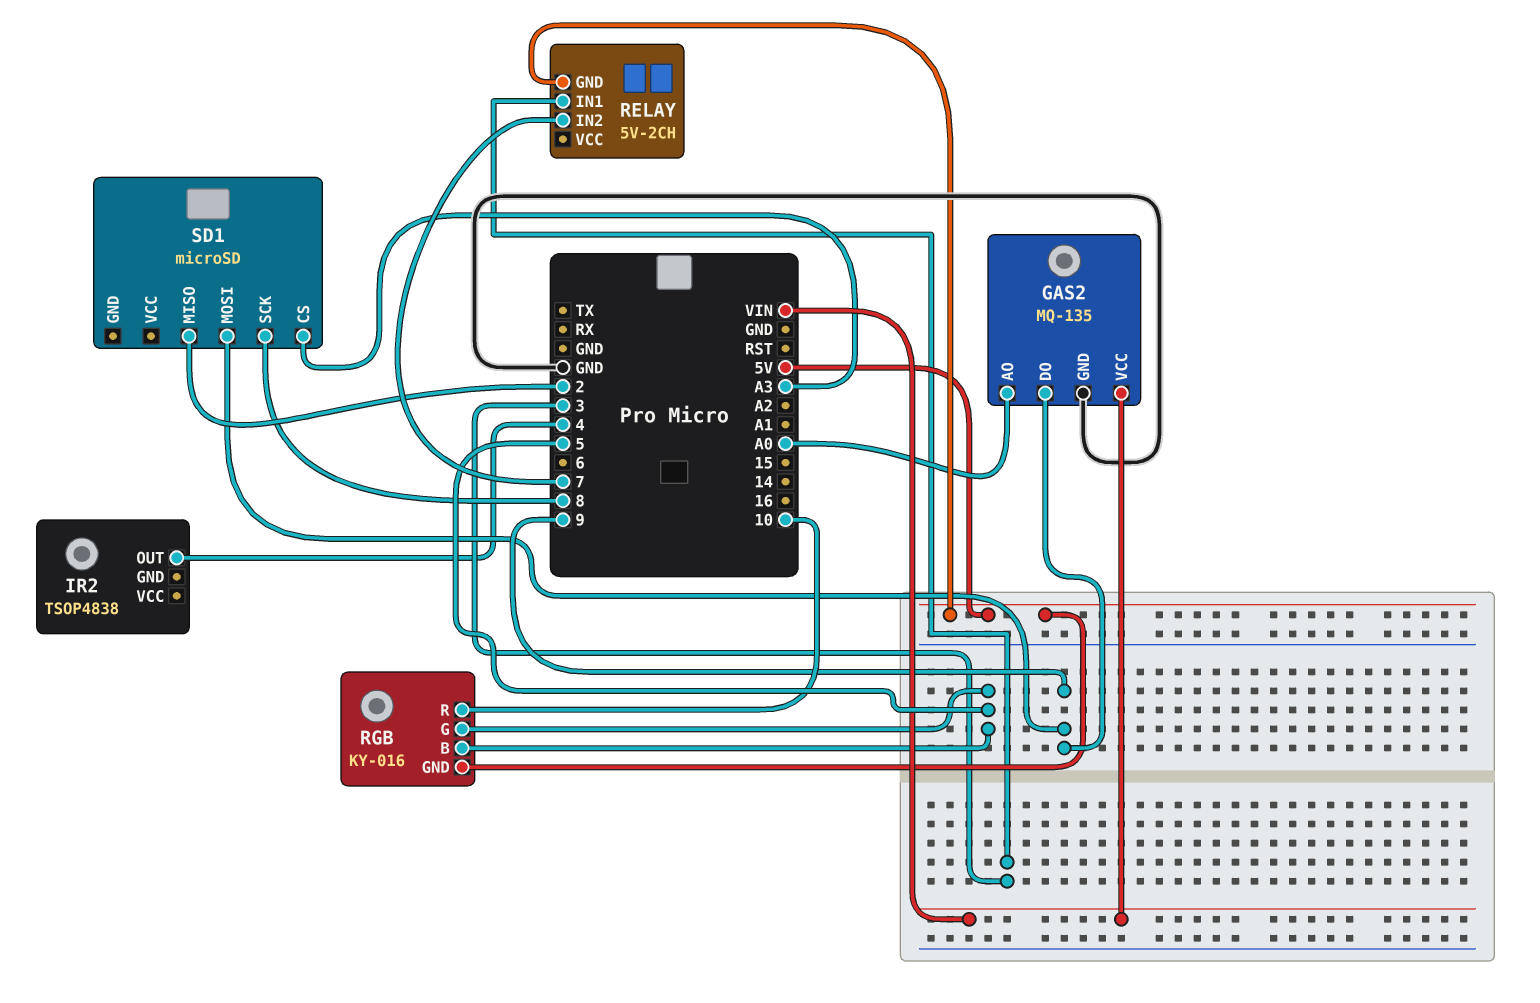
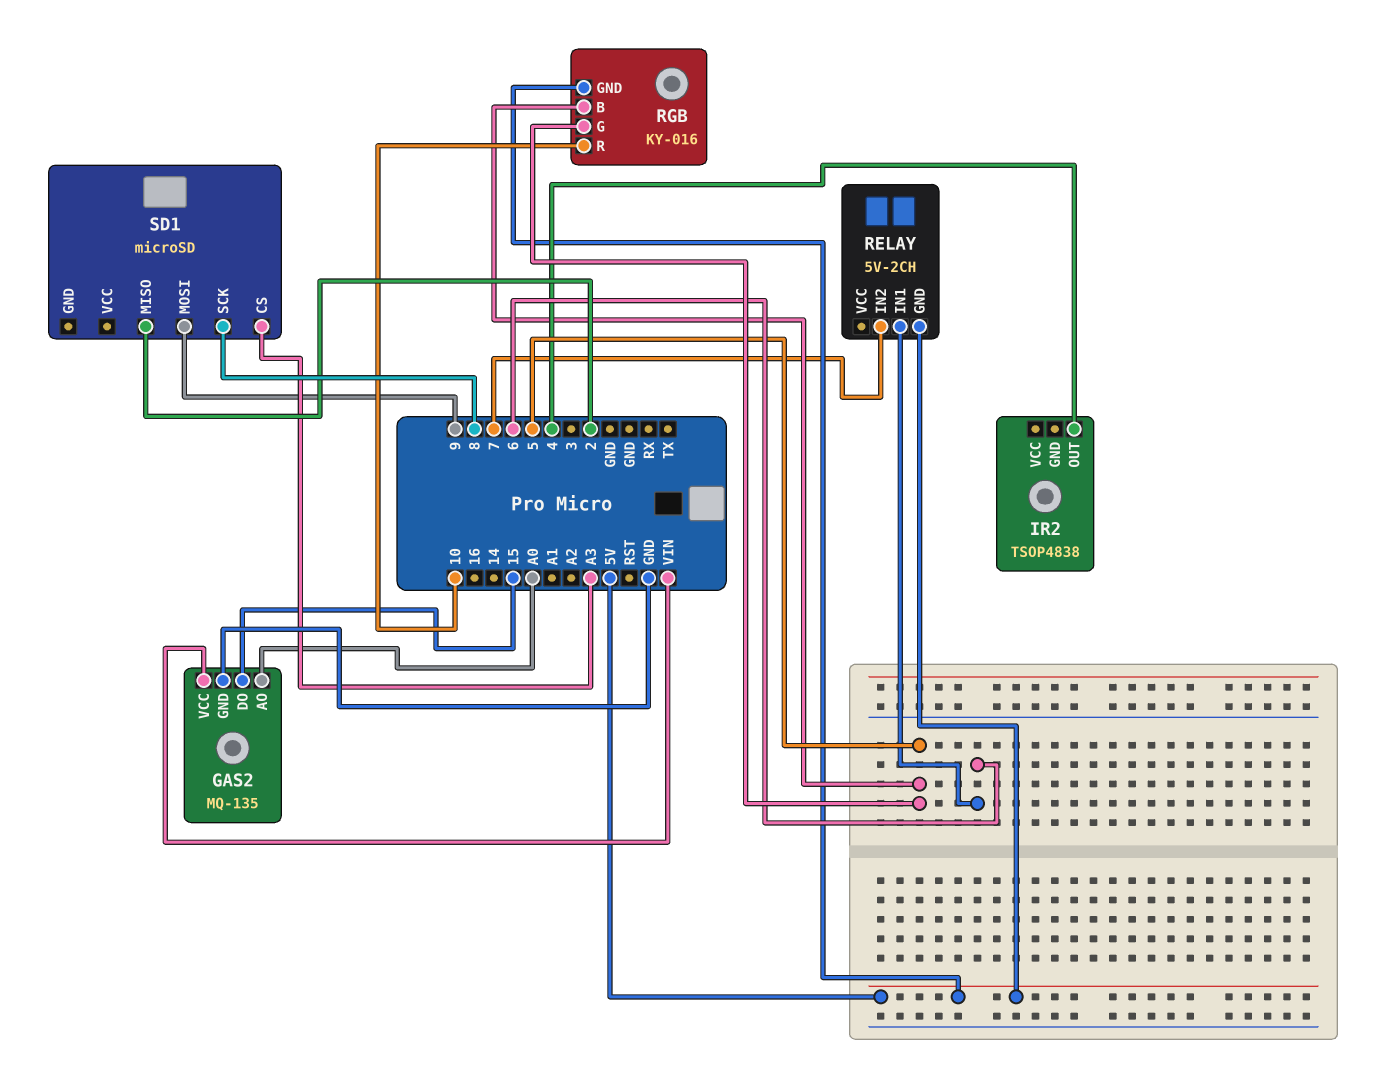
GAS2 pin DO: 9 -> 15
RELAY pin IN1: 3 -> 6

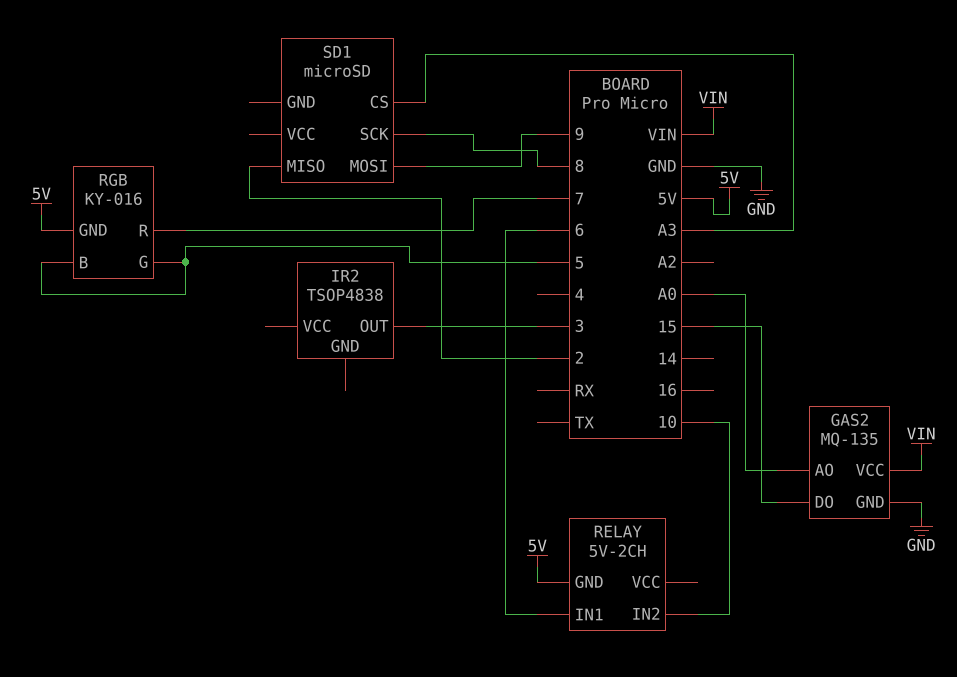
IR2 pin OUT: 4 -> 3
RELAY pin IN2: 7 -> 10
RGB pin R: 10 -> 7

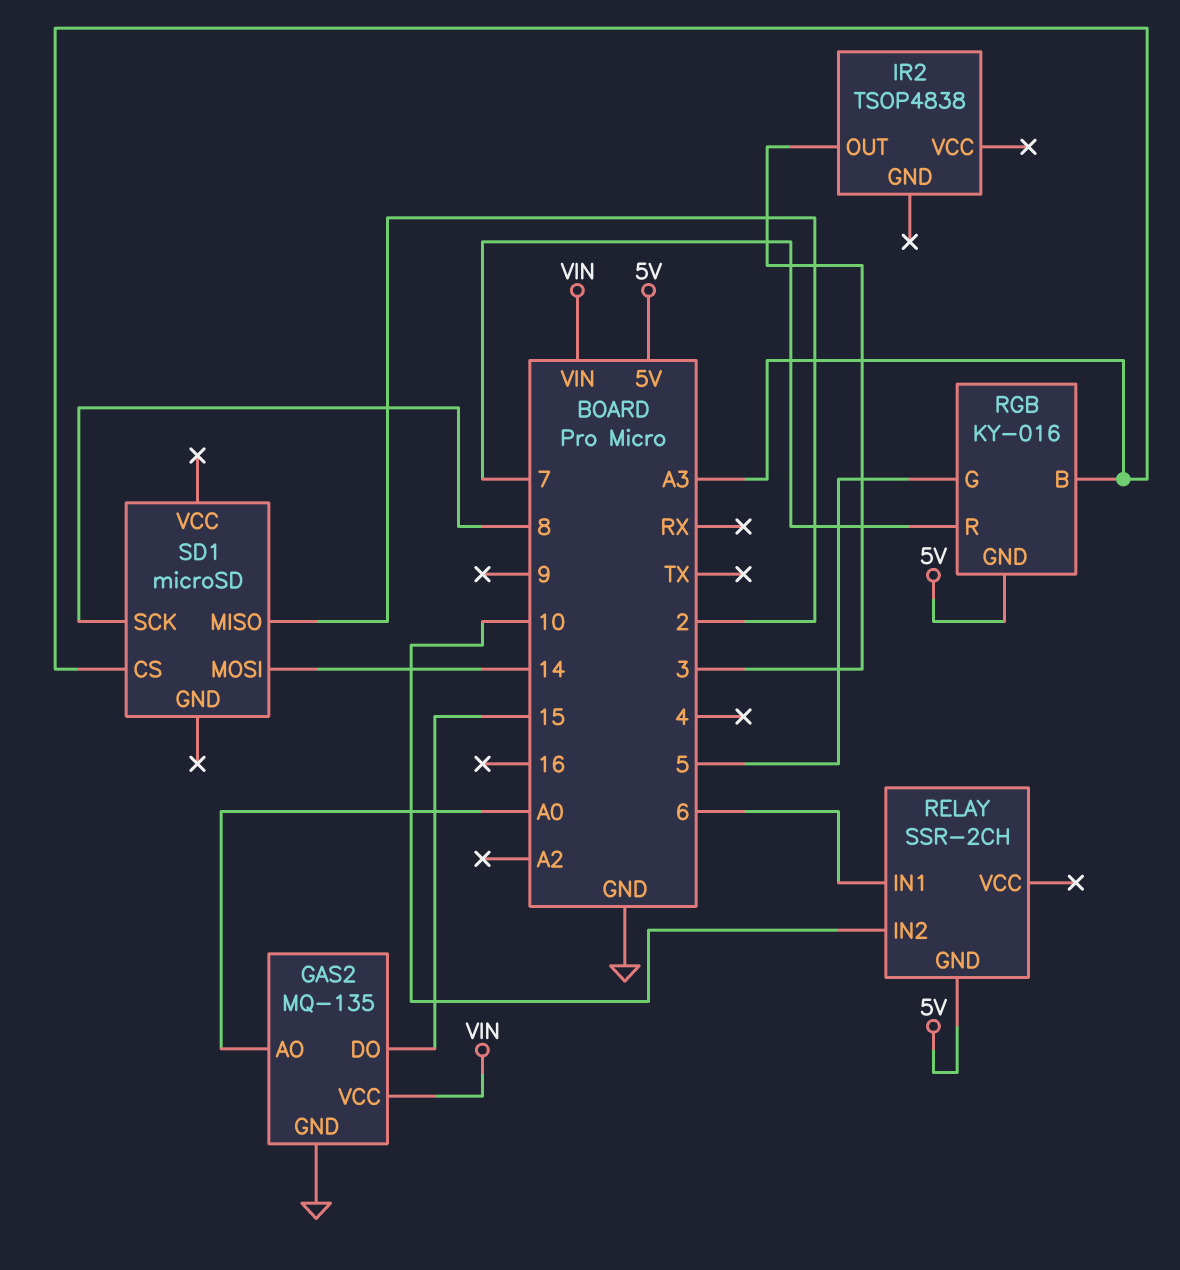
RELAY: 5V-2CH -> SSR-2CH
RGB pin B: 5 -> A3
SD1 pin MOSI: 9 -> 14

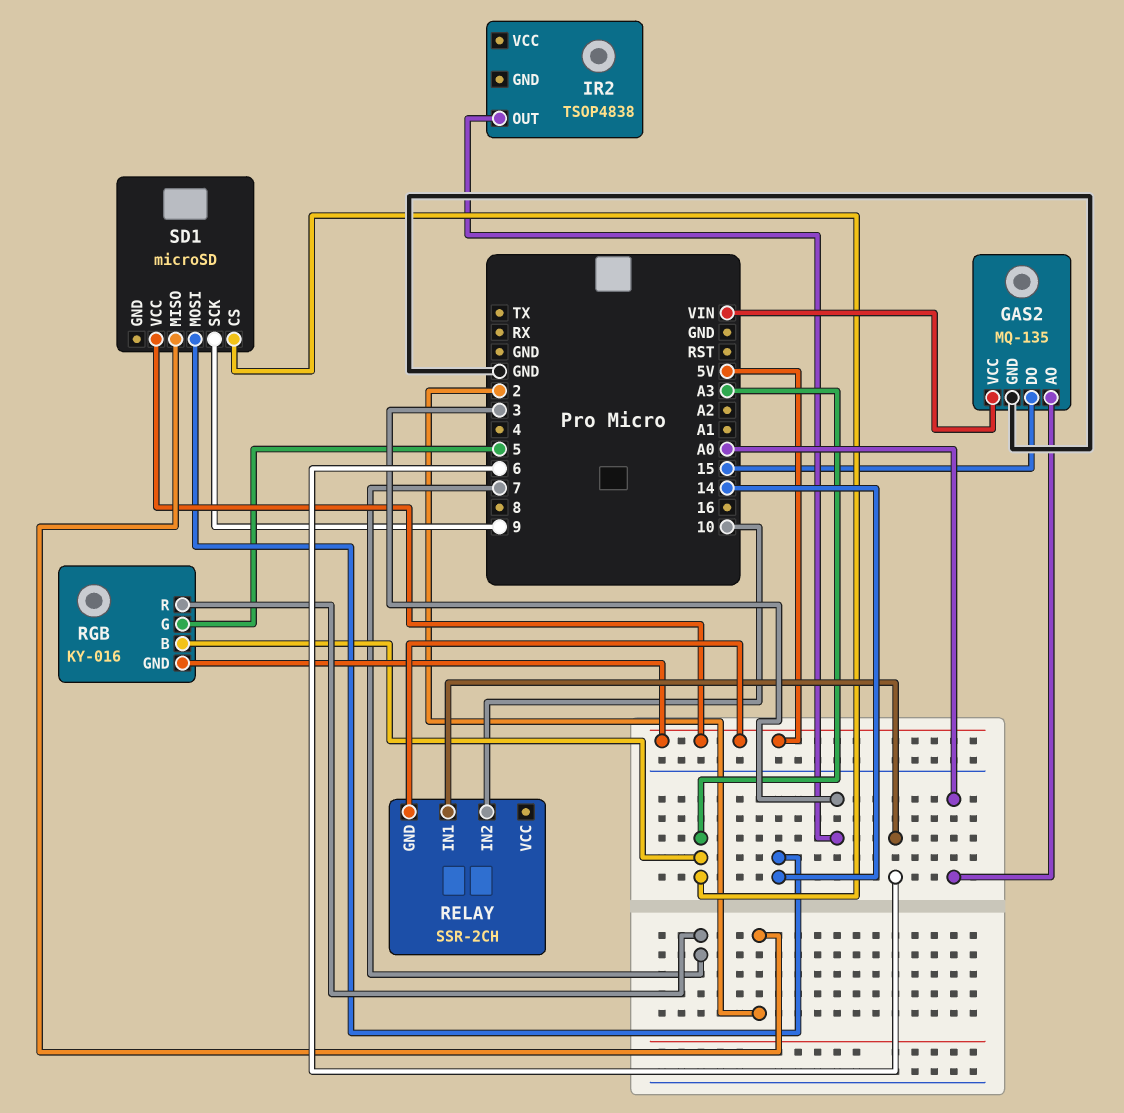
SD1 pin SCK: 8 -> 9
SD1 pin VCC: none -> 5V

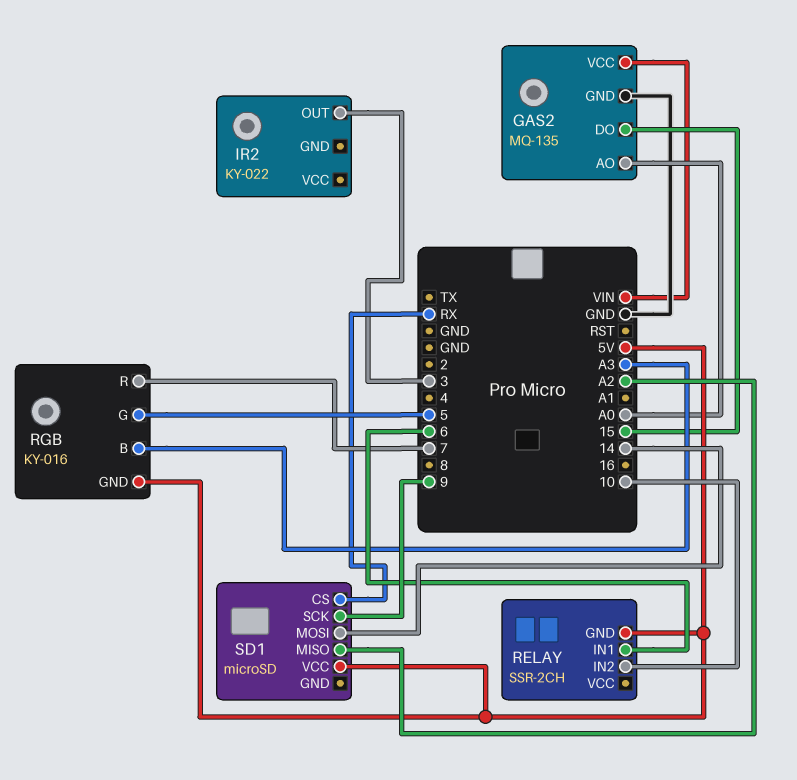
IR2: TSOP4838 -> KY-022
SD1 pin CS: A3 -> RX
SD1 pin MISO: 2 -> A2

